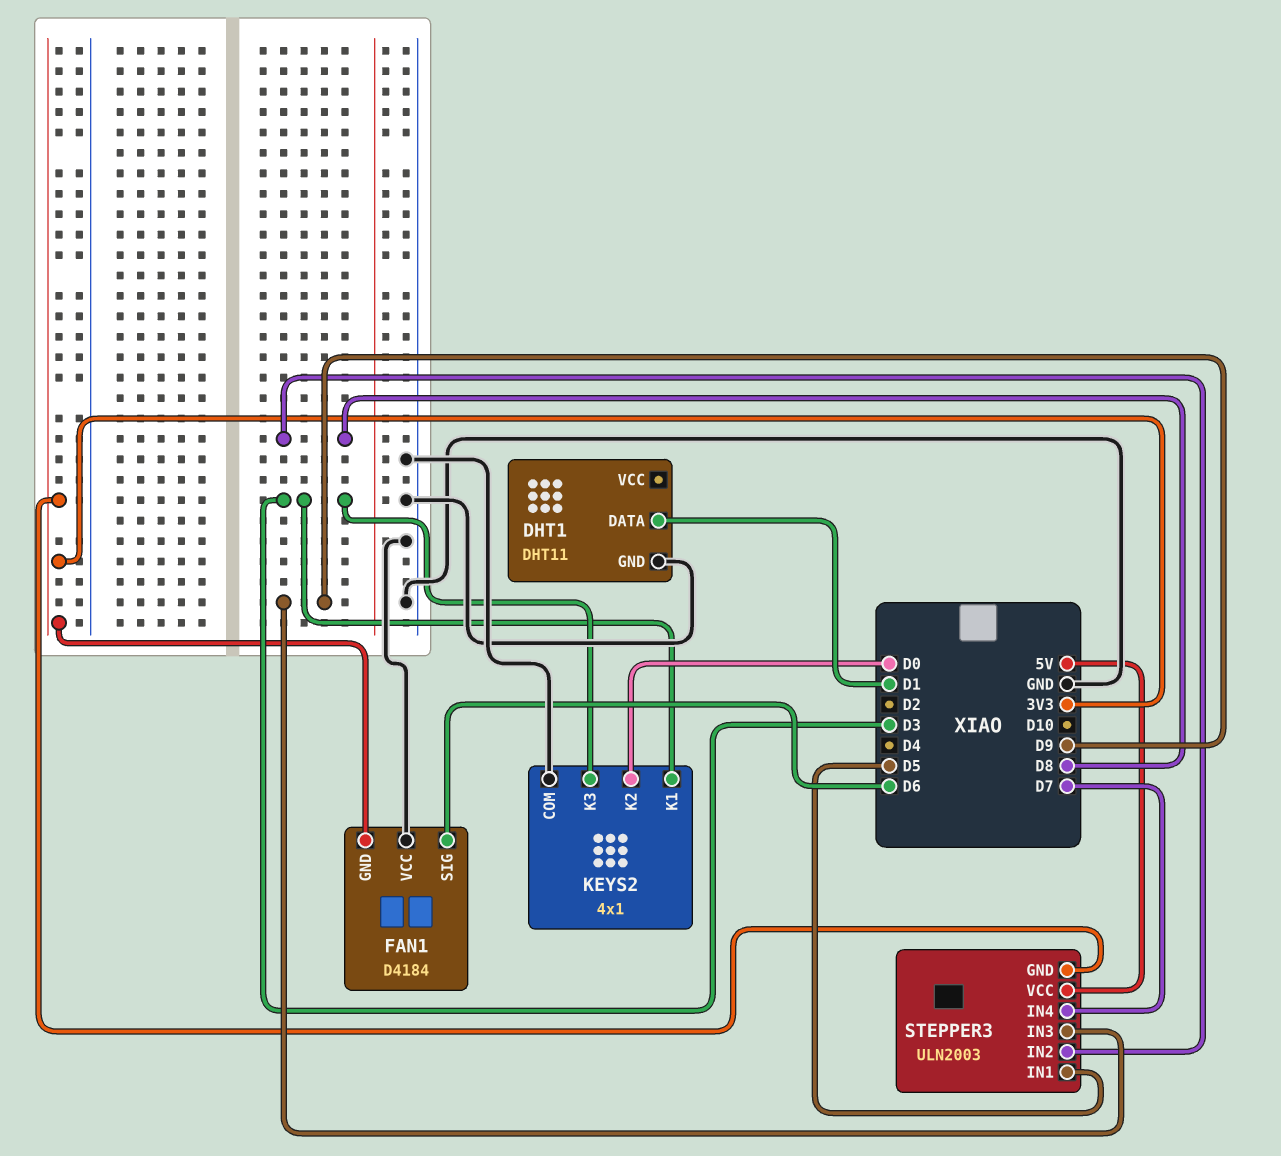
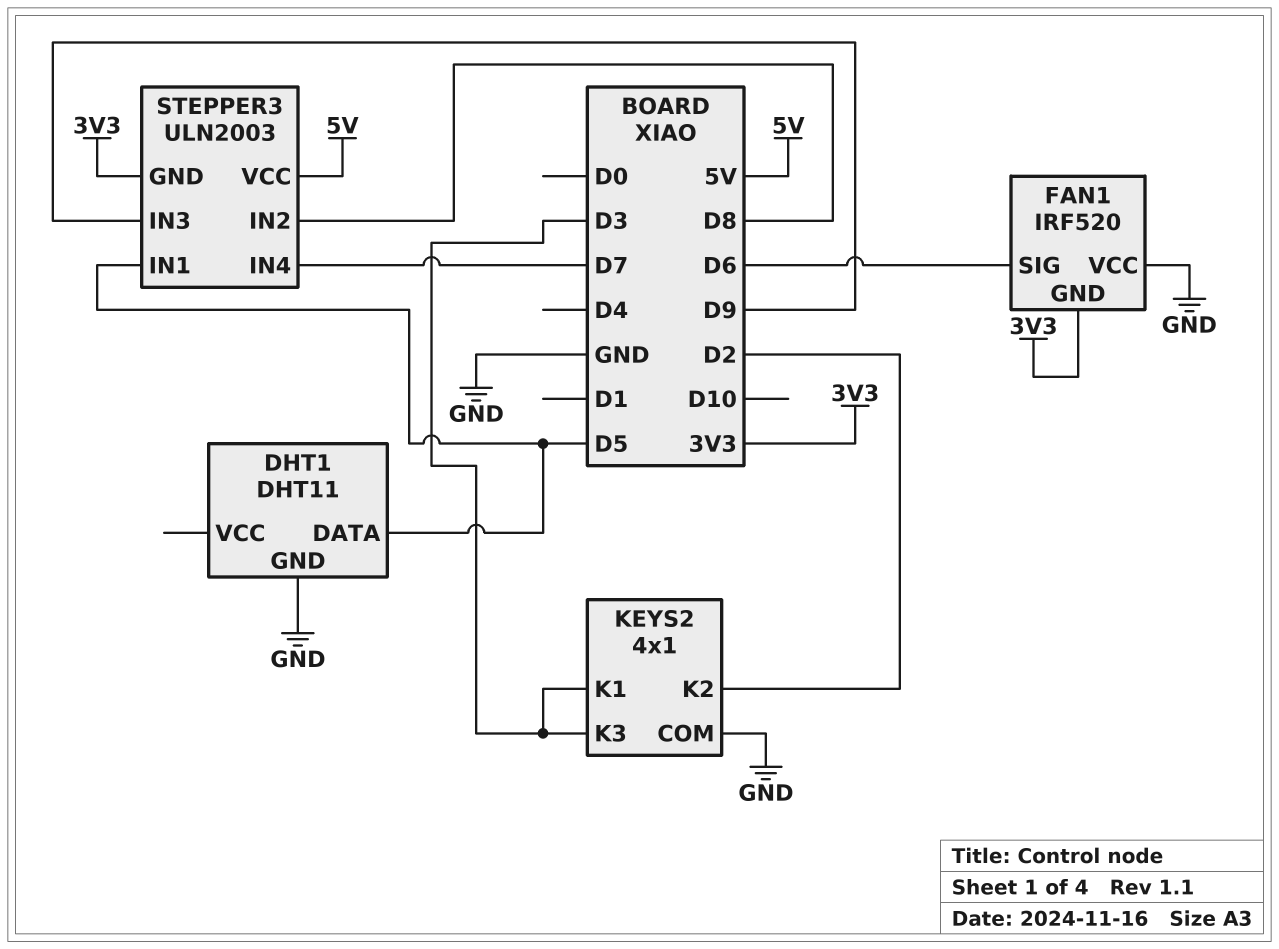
DHT1 pin DATA: D1 -> D5
FAN1: D4184 -> IRF520
KEYS2 pin K2: D0 -> D2

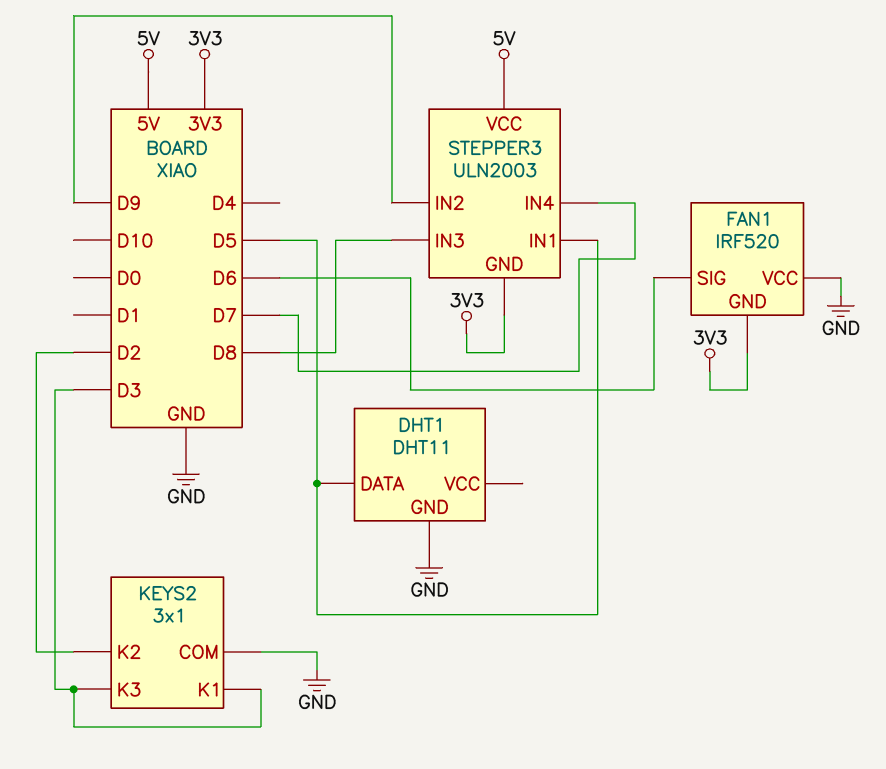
KEYS2: 4x1 -> 3x1
STEPPER3 pin IN2: D8 -> D9
STEPPER3 pin IN3: D9 -> D8

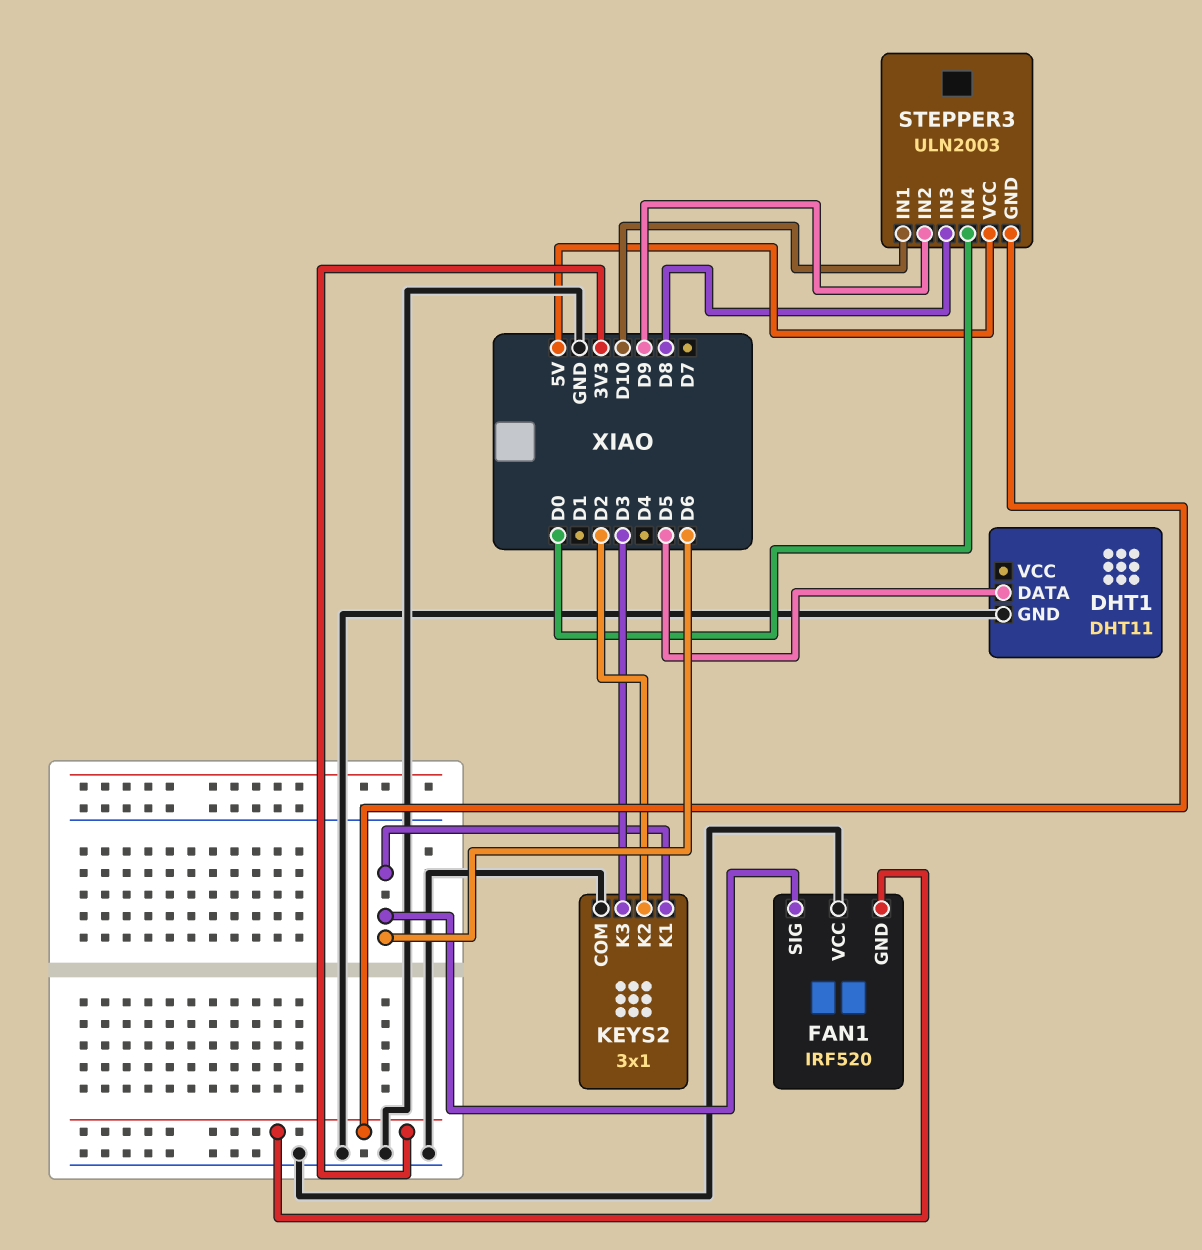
KEYS2 pin K1: D3 -> D6
STEPPER3 pin IN1: D5 -> D10
STEPPER3 pin IN4: D7 -> D0

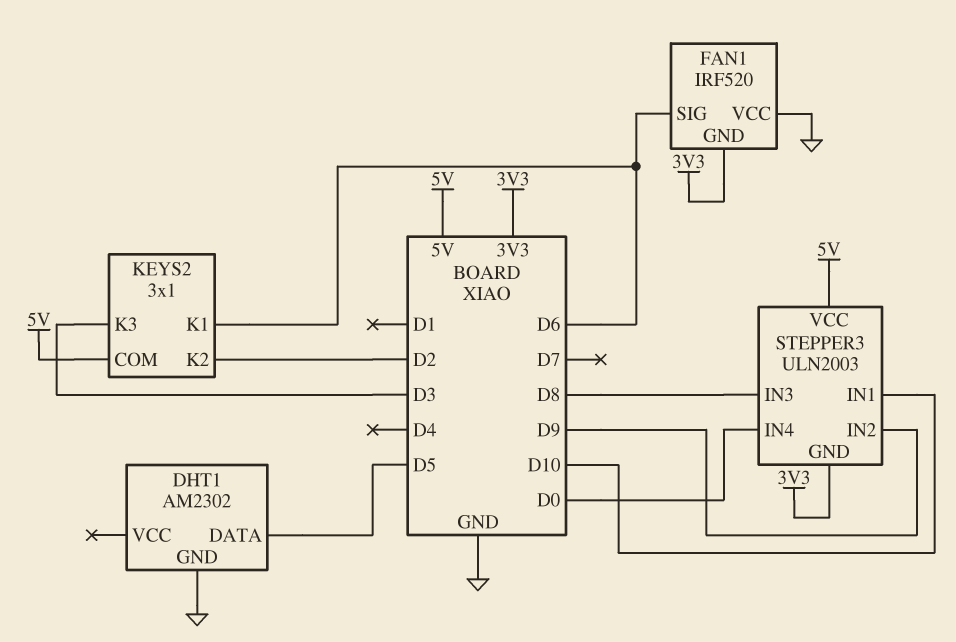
DHT1: DHT11 -> AM2302
KEYS2 pin COM: GND -> 5V

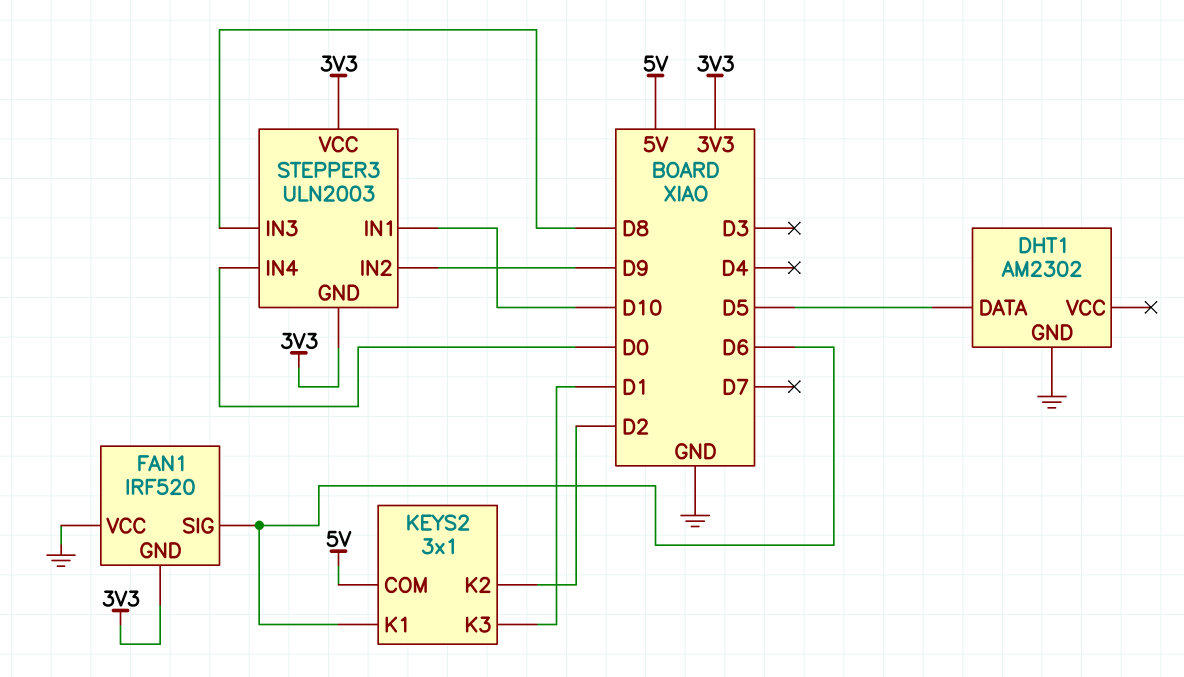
KEYS2 pin K3: D3 -> D1
STEPPER3 pin VCC: 5V -> 3V3

